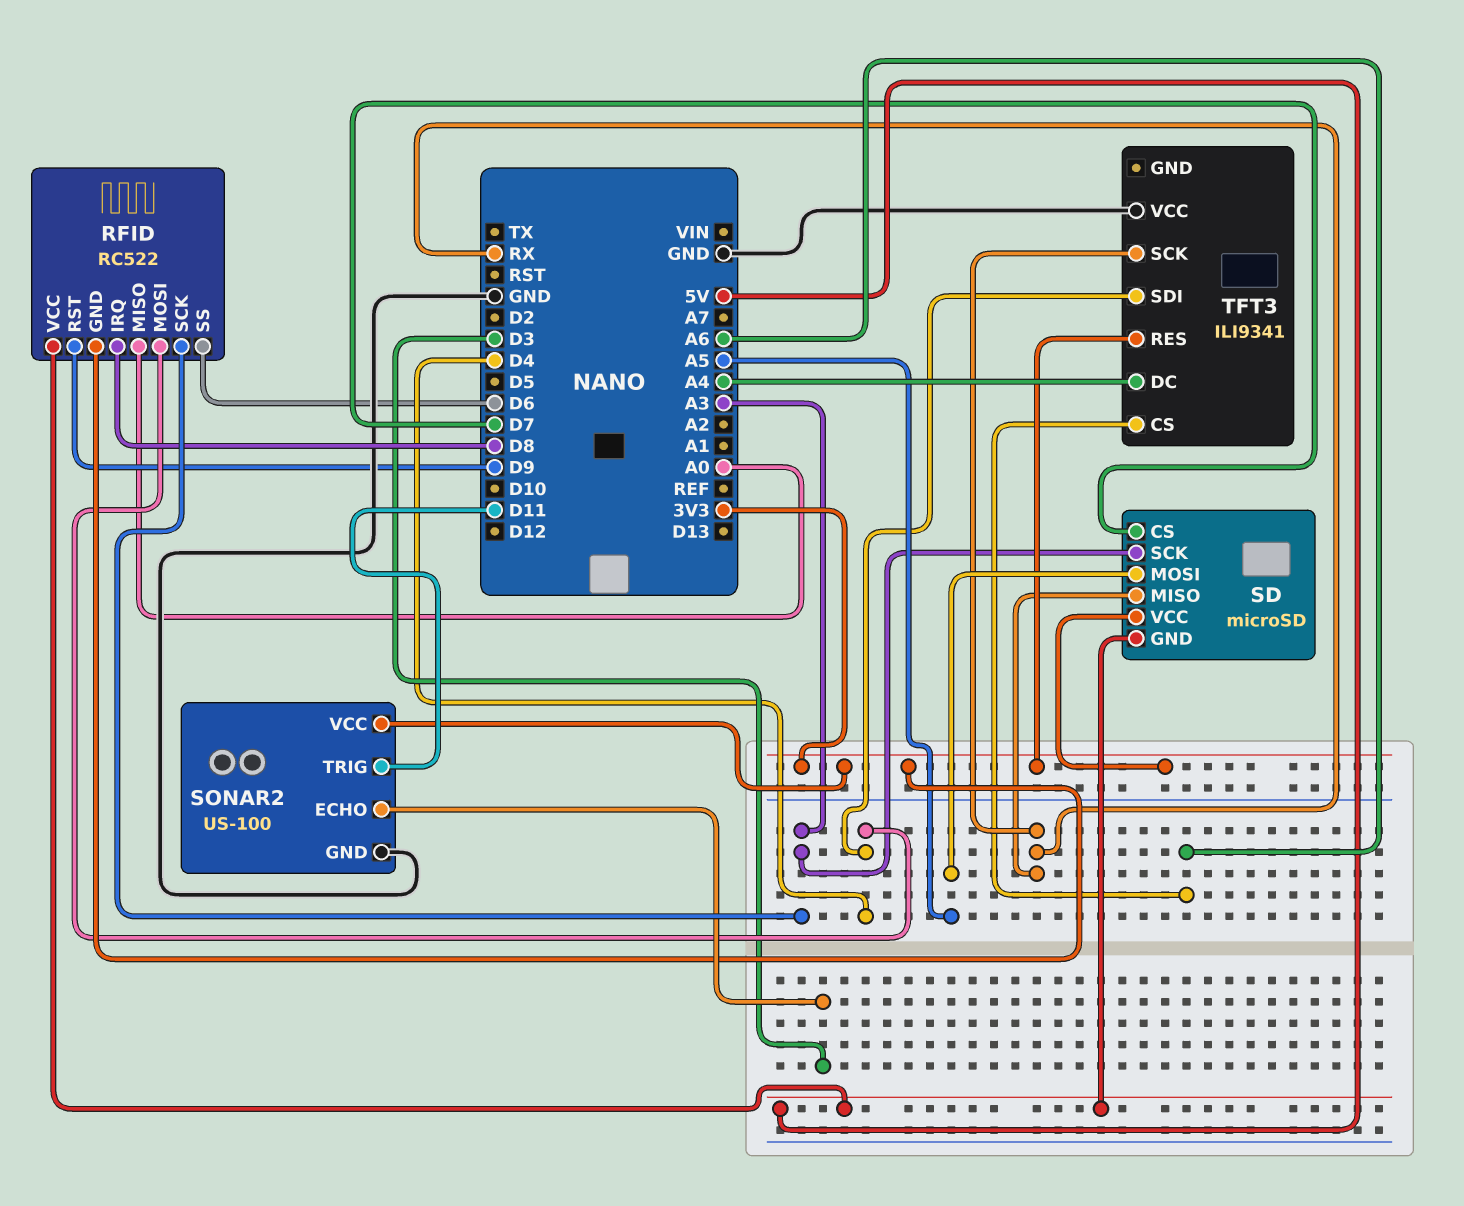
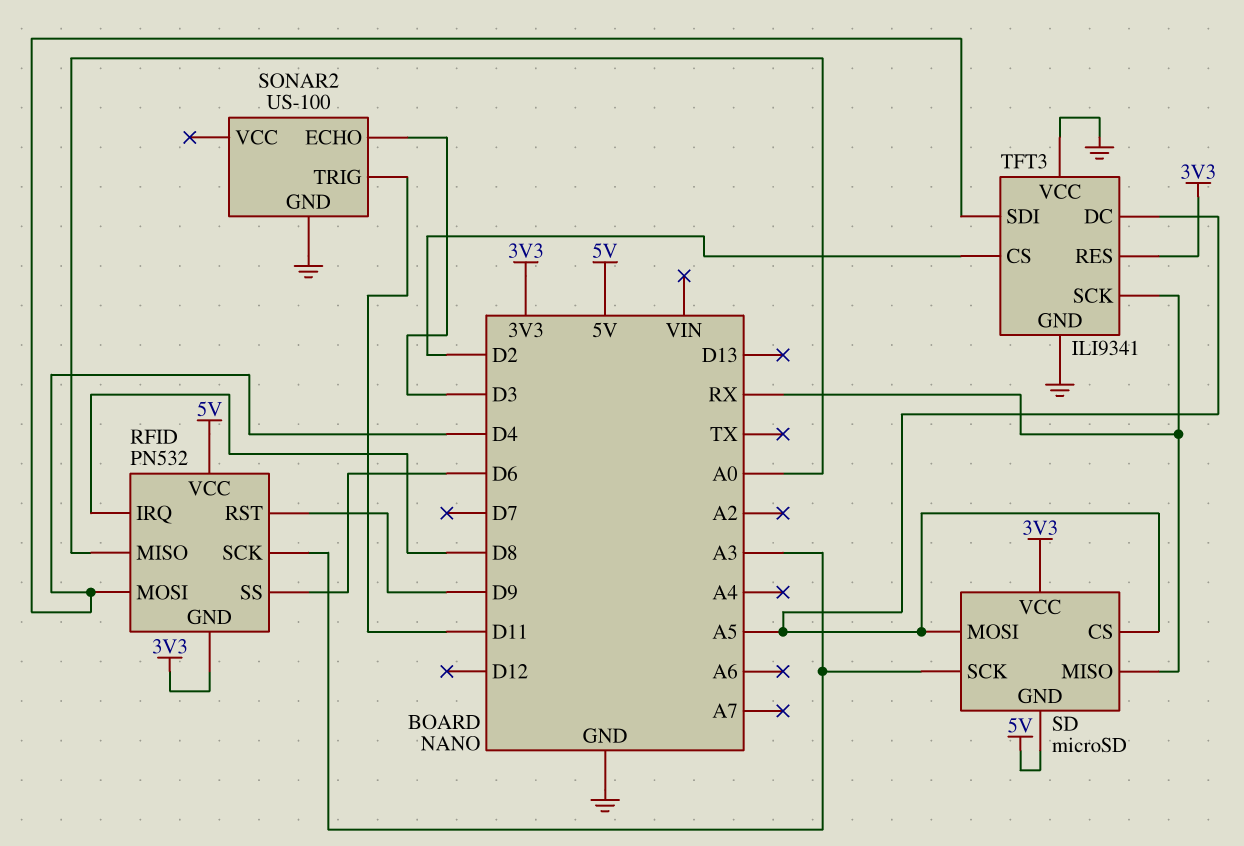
RFID: RC522 -> PN532
SD pin CS: D7 -> A5
SONAR2 pin VCC: 3V3 -> none
TFT3 pin CS: A6 -> D2
TFT3 pin DC: A4 -> A5
TFT3 pin GND: none -> GND

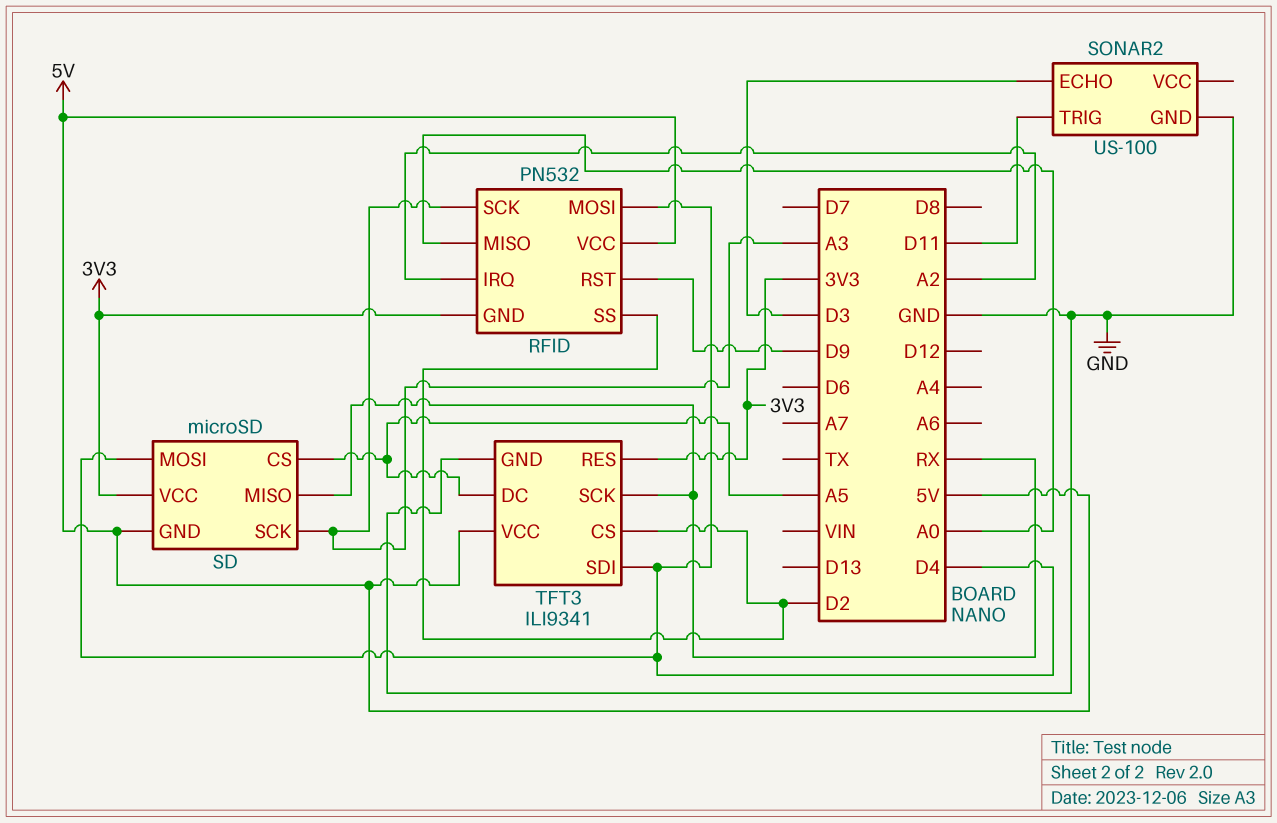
RFID pin IRQ: D8 -> A2
RFID pin SS: D6 -> D2
SD pin MOSI: A5 -> D4
TFT3 pin VCC: GND -> 5V

